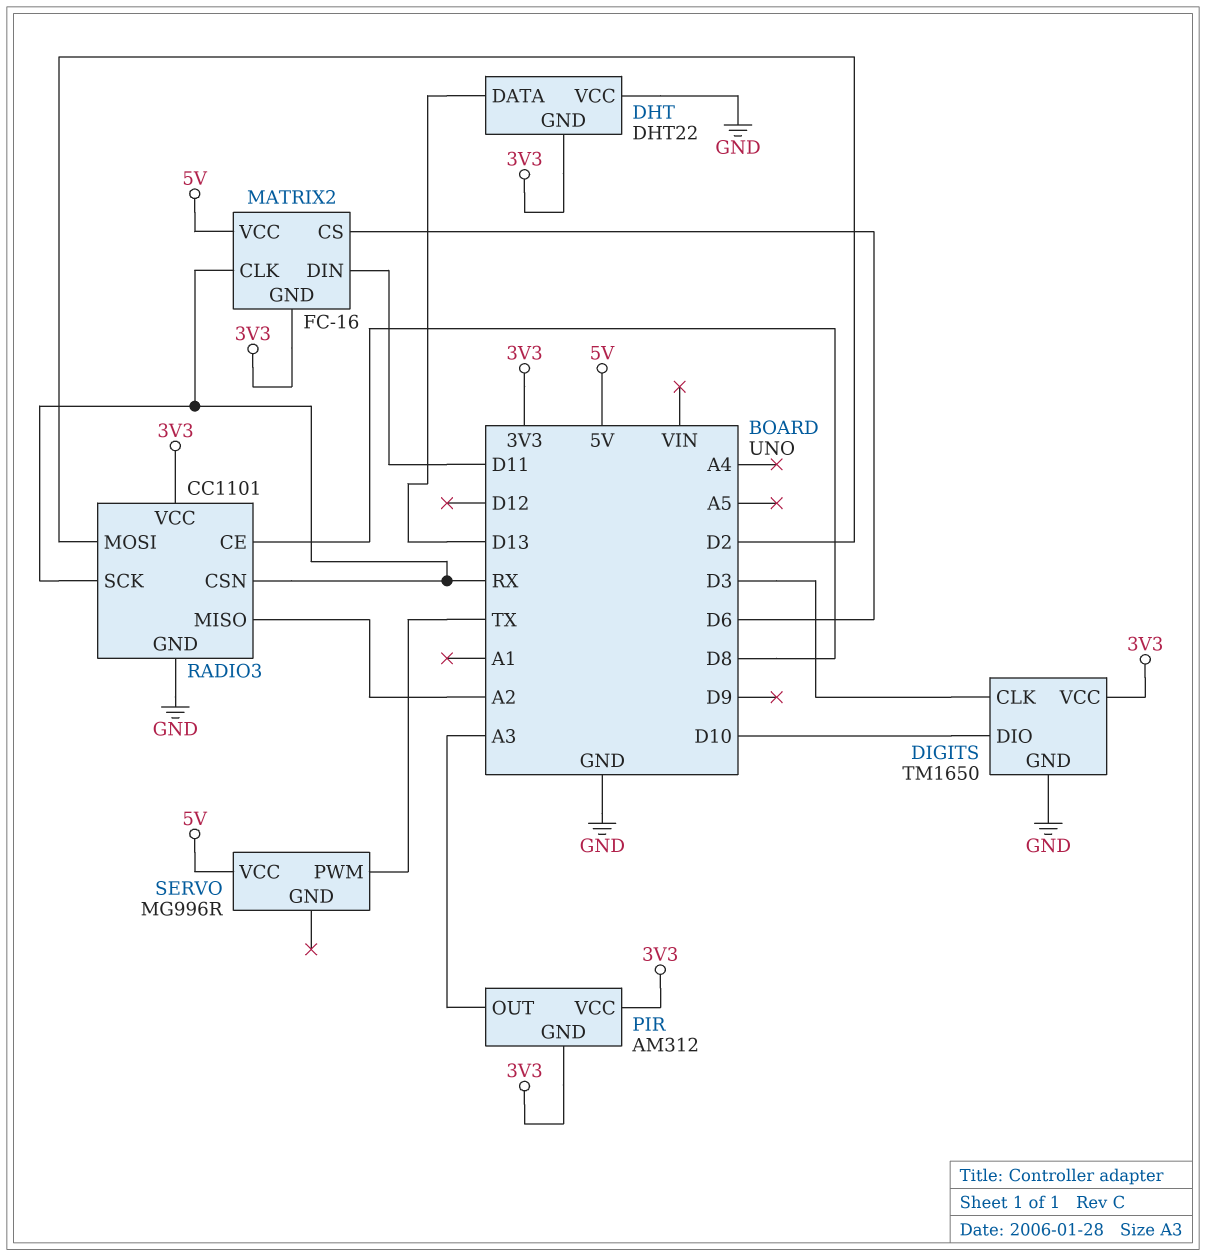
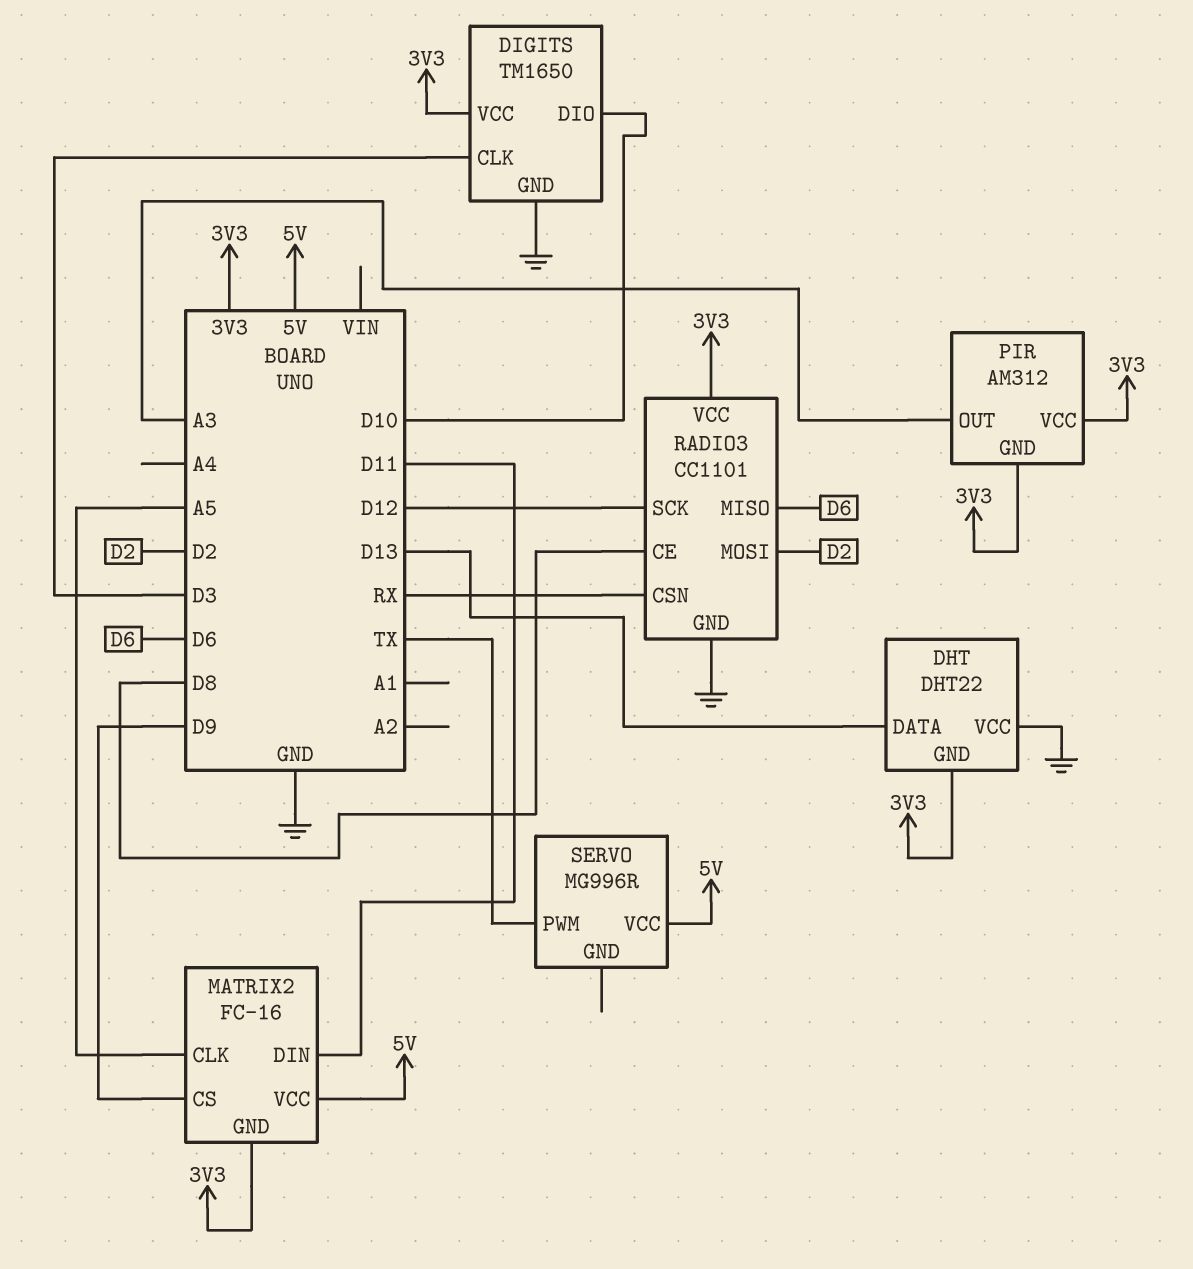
MATRIX2 pin CLK: RX -> A5
MATRIX2 pin CS: D6 -> D9
RADIO3 pin MISO: A2 -> D6
RADIO3 pin SCK: RX -> D12

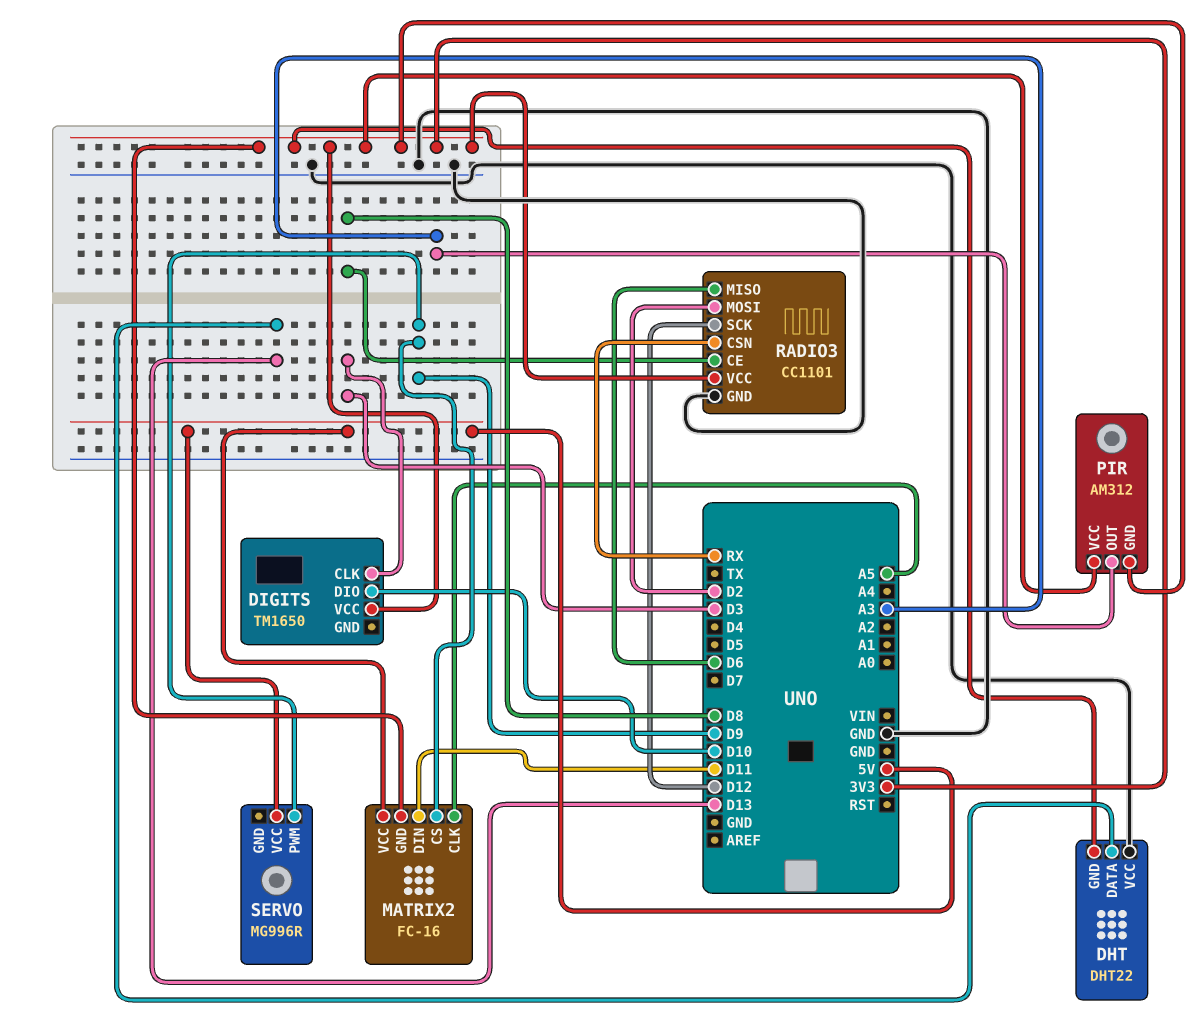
DIGITS pin GND: GND -> none
SERVO pin PWM: TX -> D9

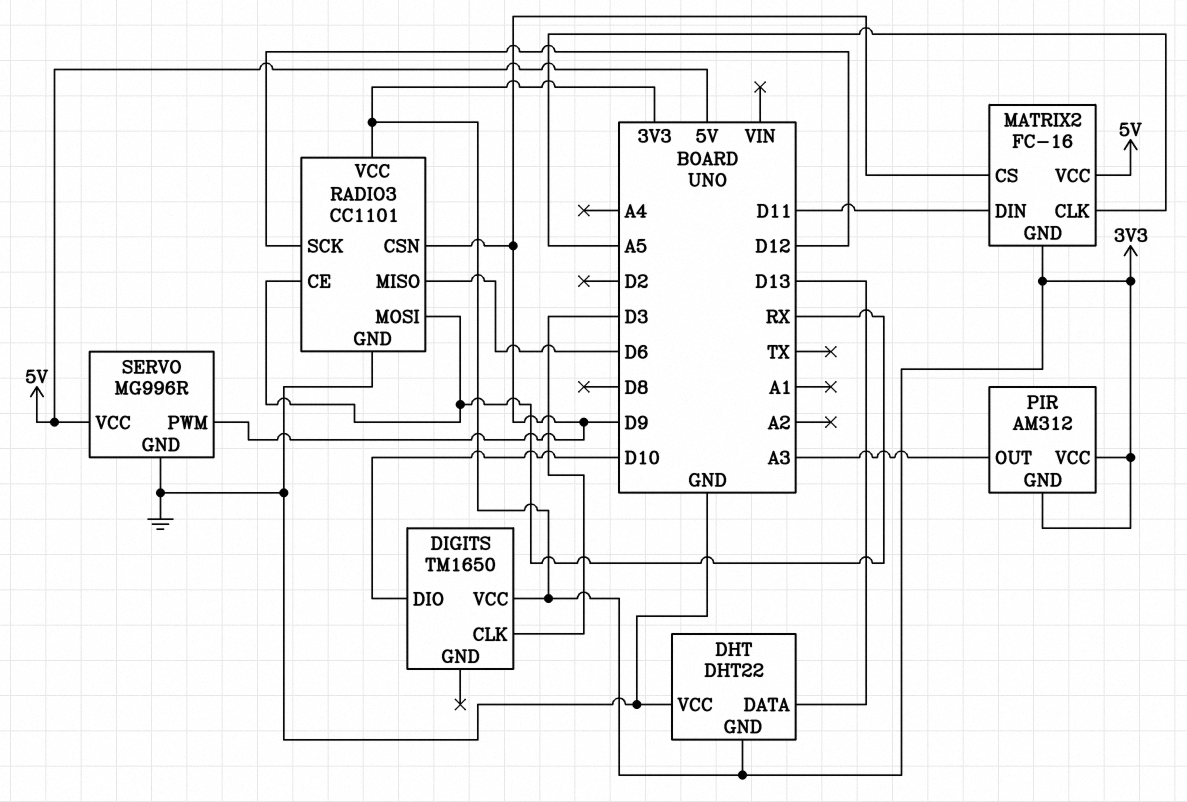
RADIO3 pin CE: D8 -> RX
RADIO3 pin CSN: RX -> D9
RADIO3 pin MOSI: D2 -> RX
SERVO pin GND: none -> GND

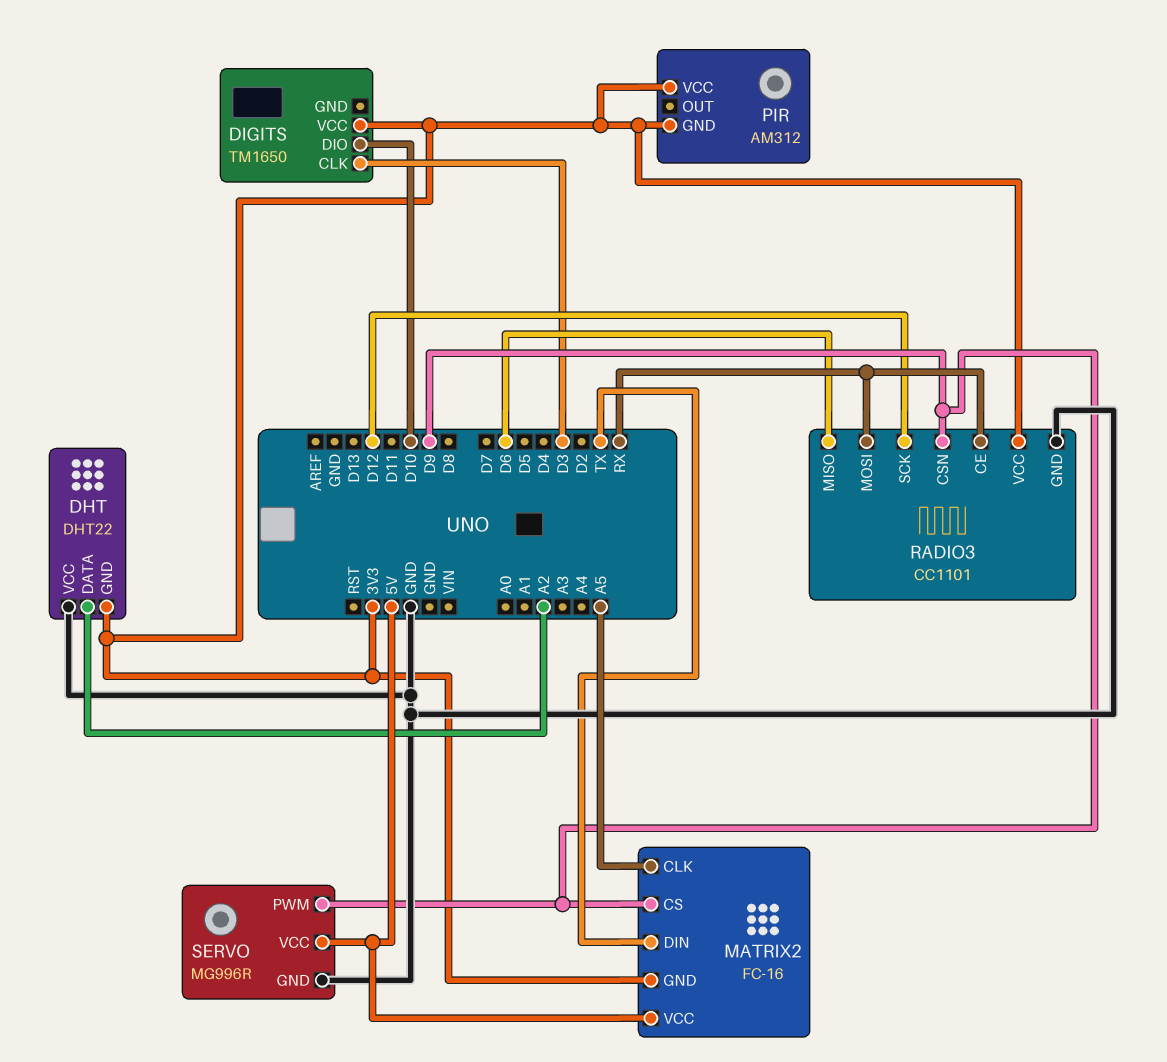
DHT pin DATA: D13 -> A2
MATRIX2 pin DIN: D11 -> TX
PIR pin OUT: A3 -> none

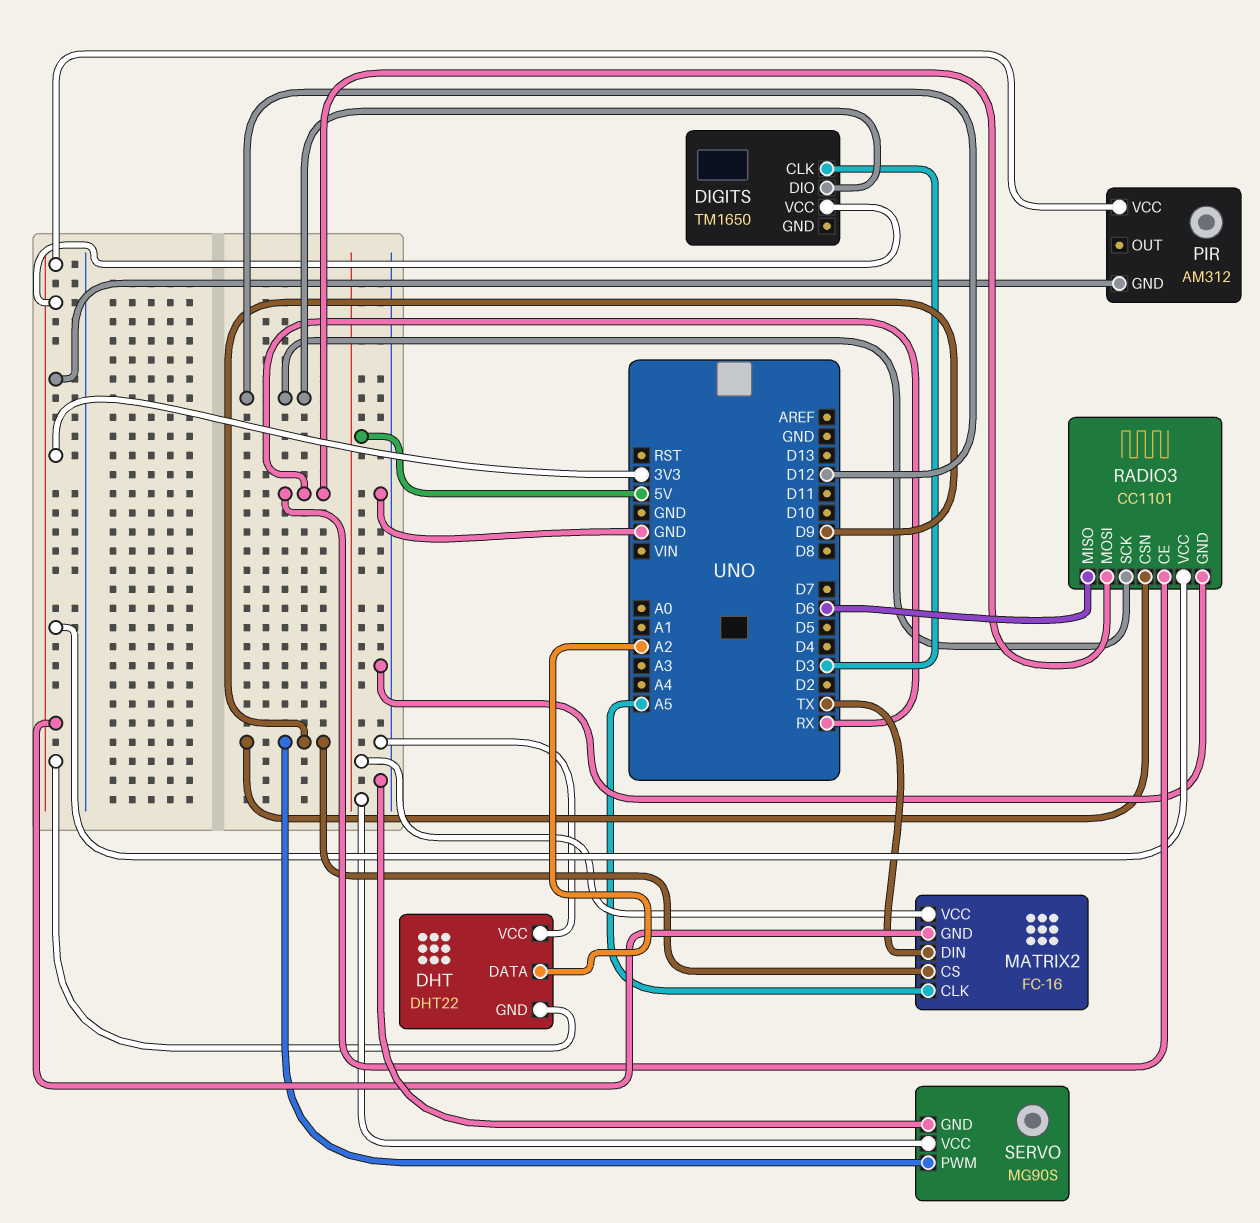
DIGITS pin DIO: D10 -> D12
SERVO: MG996R -> MG90S

